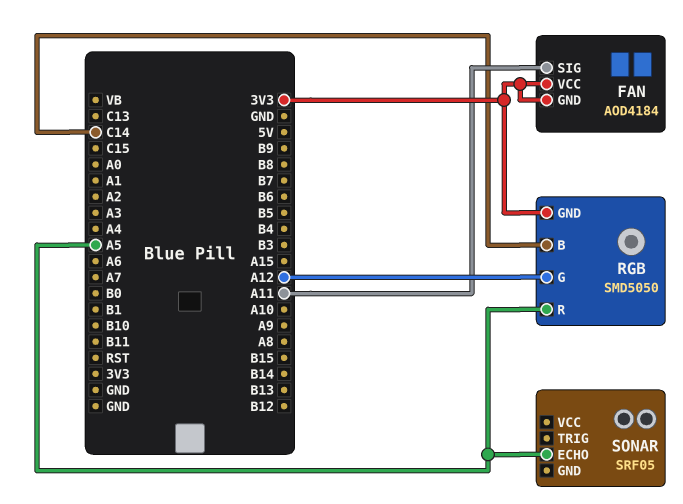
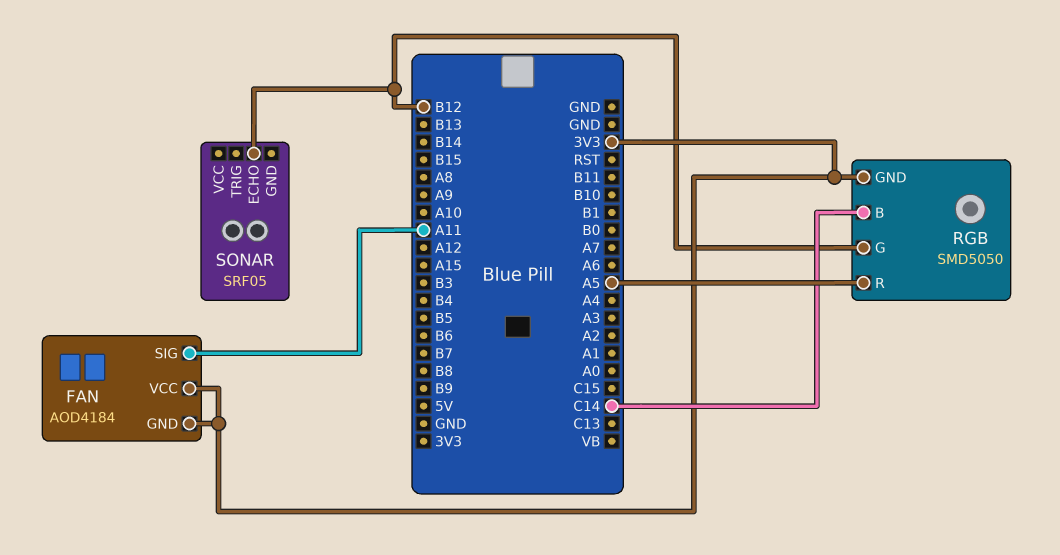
RGB pin G: A12 -> B12
SONAR pin ECHO: A5 -> B12

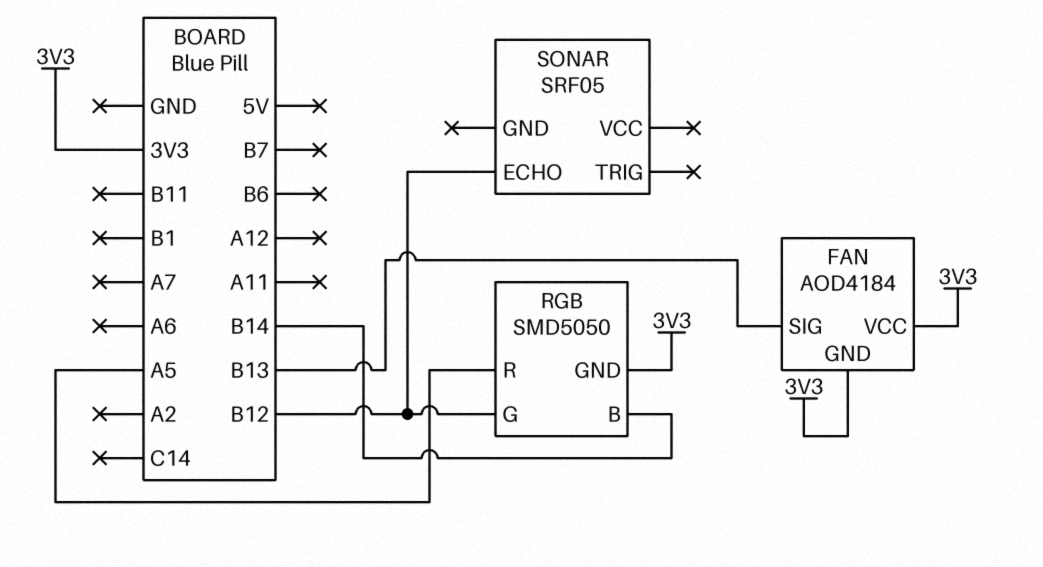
FAN pin SIG: A11 -> B13
RGB pin B: C14 -> B14

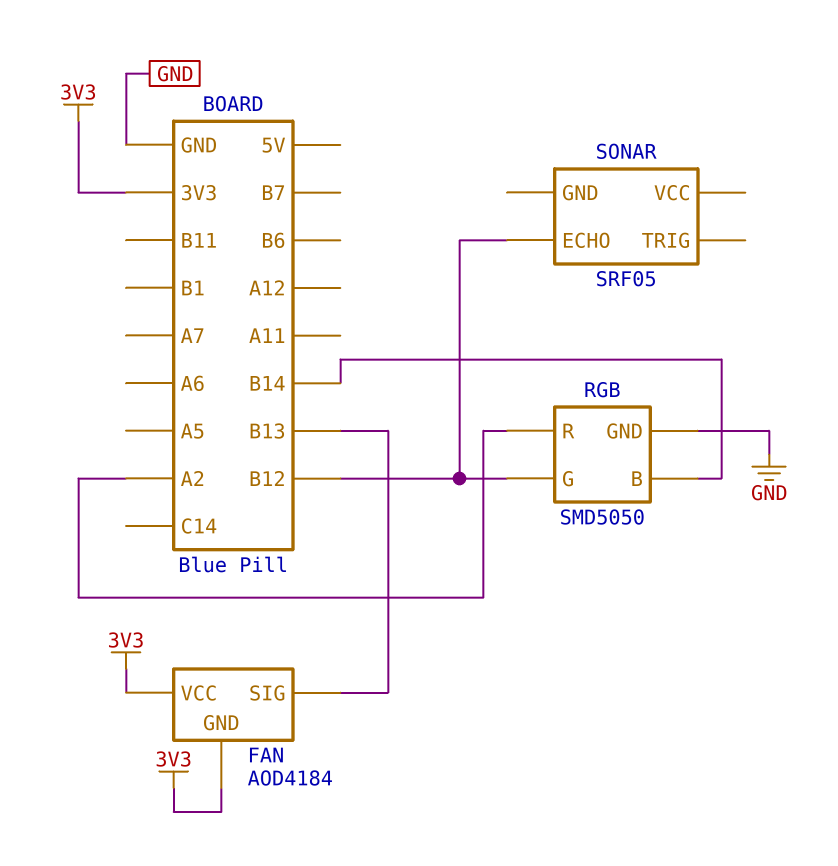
RGB pin GND: 3V3 -> GND
RGB pin R: A5 -> A2

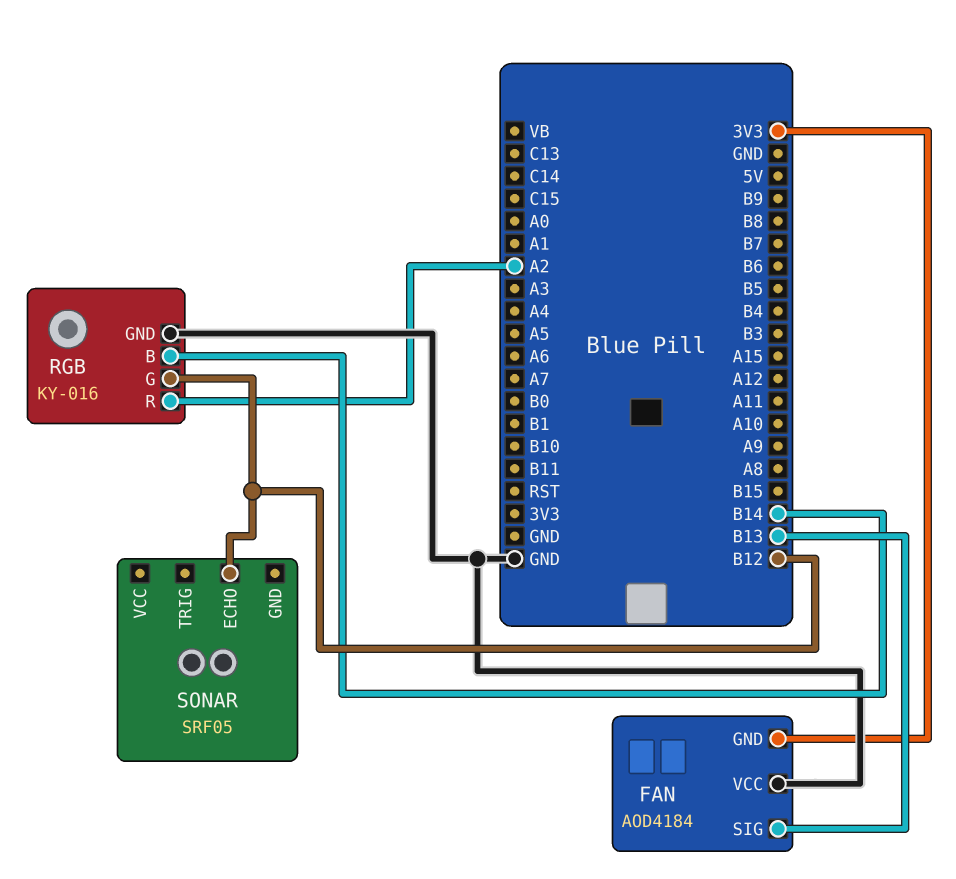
FAN pin VCC: 3V3 -> GND
RGB: SMD5050 -> KY-016

